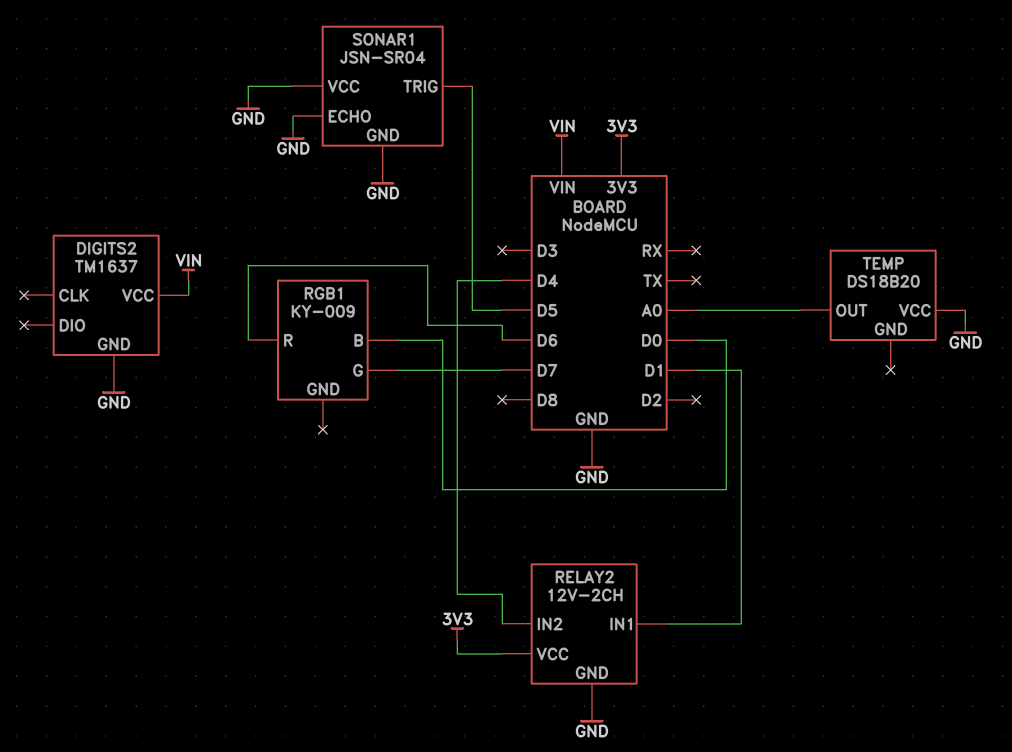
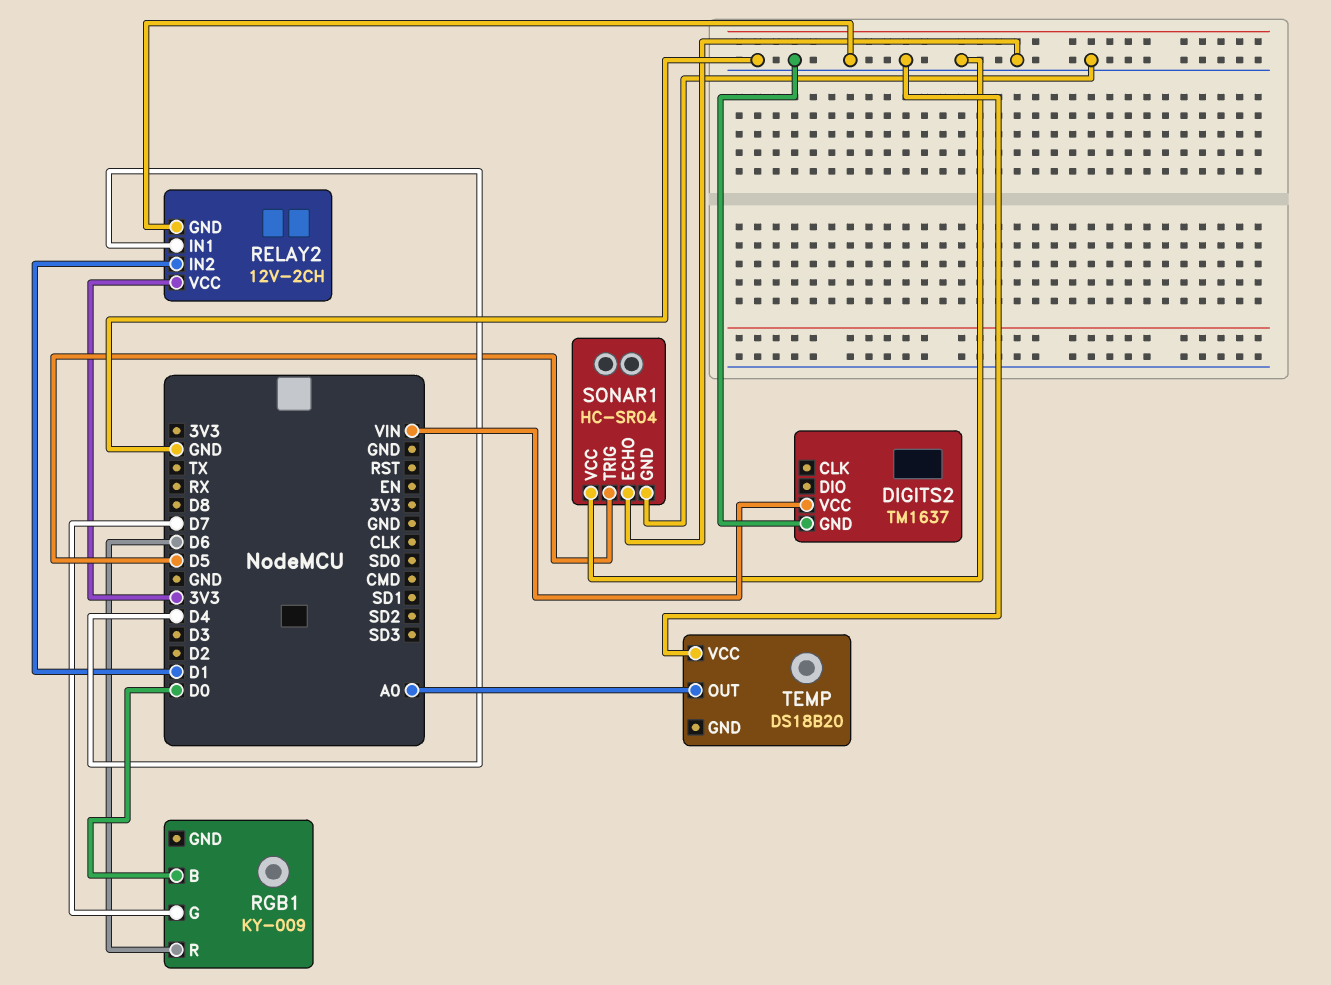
RELAY2 pin IN1: D1 -> D4
RELAY2 pin IN2: D4 -> D1
SONAR1: JSN-SR04 -> HC-SR04

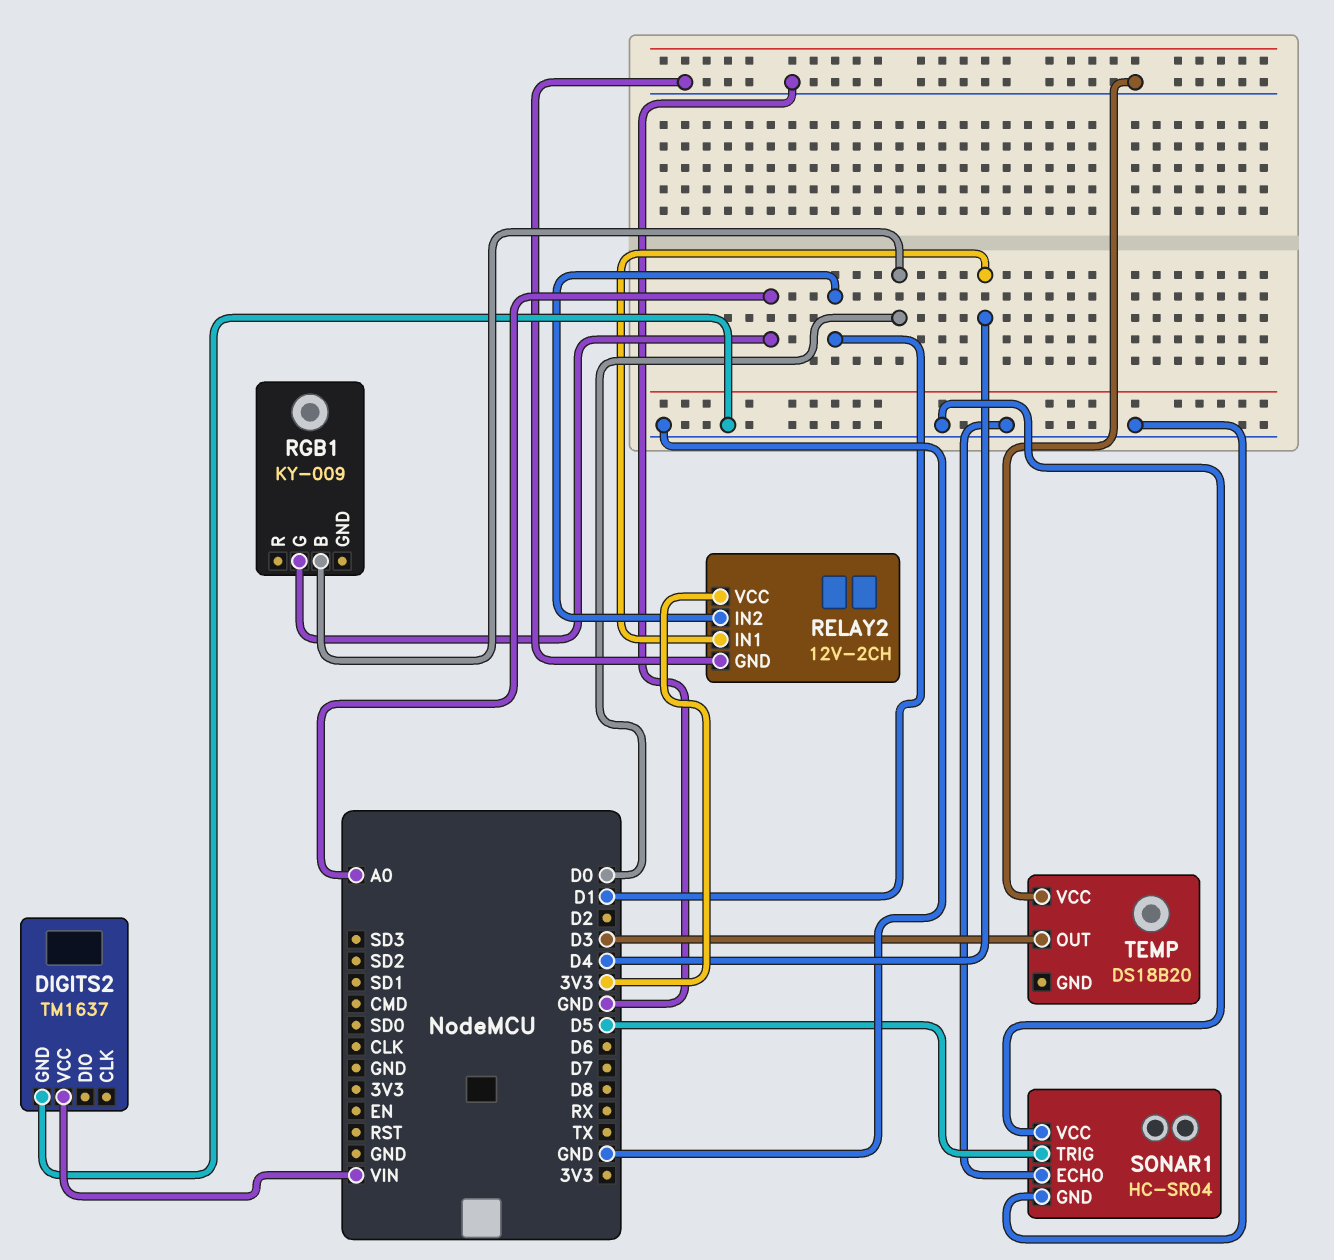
RGB1 pin G: D7 -> A0
RGB1 pin R: D6 -> none
TEMP pin OUT: A0 -> D3

